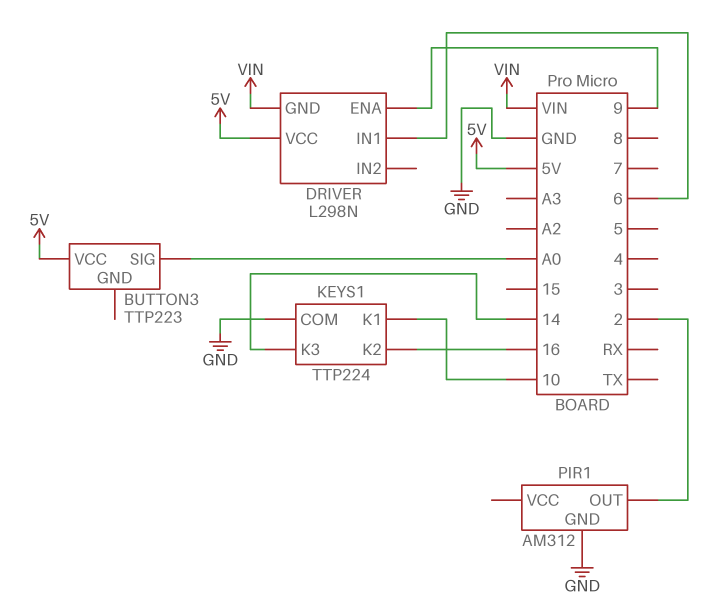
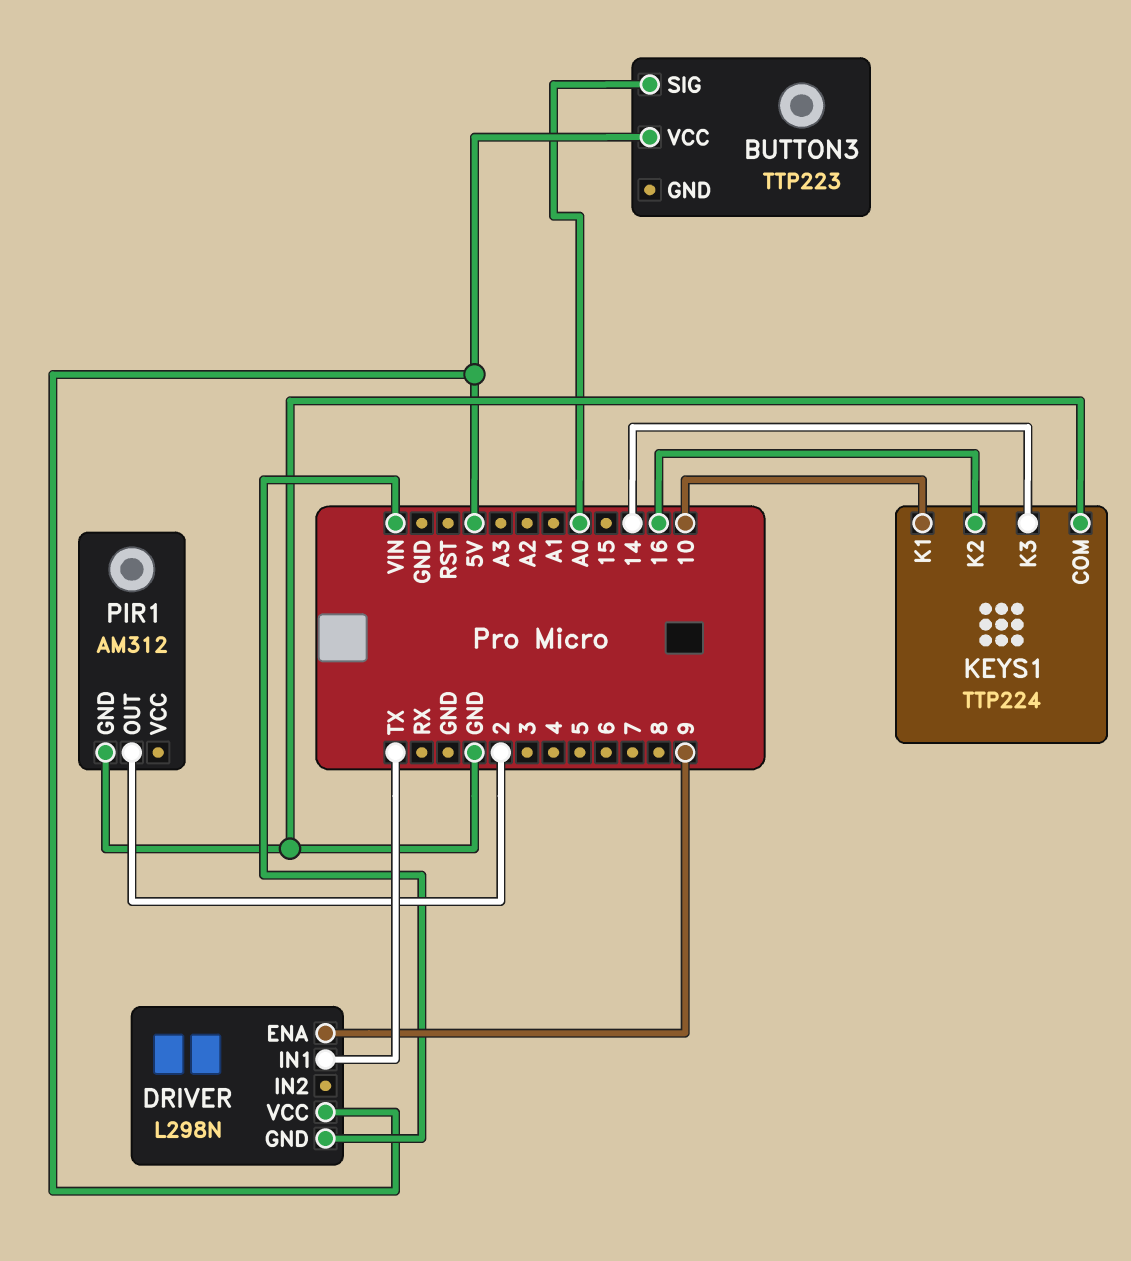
DRIVER pin IN1: 6 -> TX

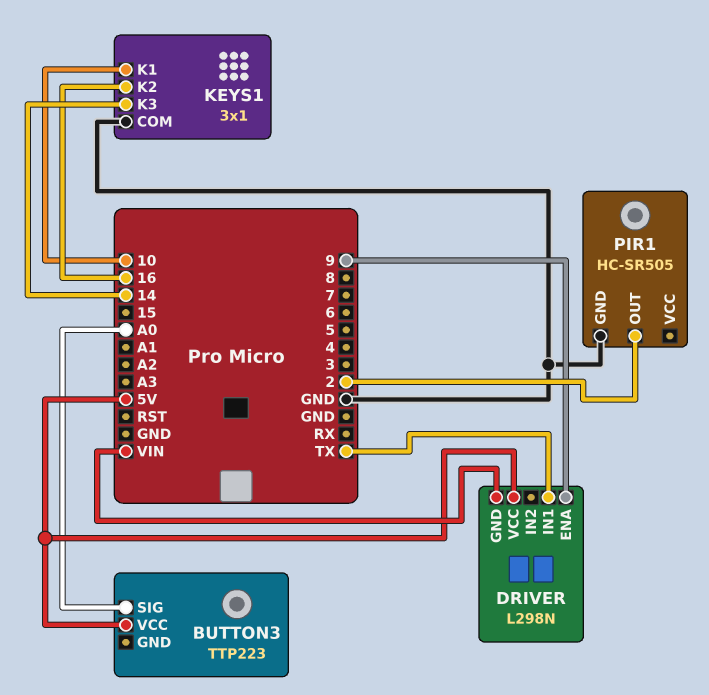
KEYS1: TTP224 -> 3x1
PIR1: AM312 -> HC-SR505

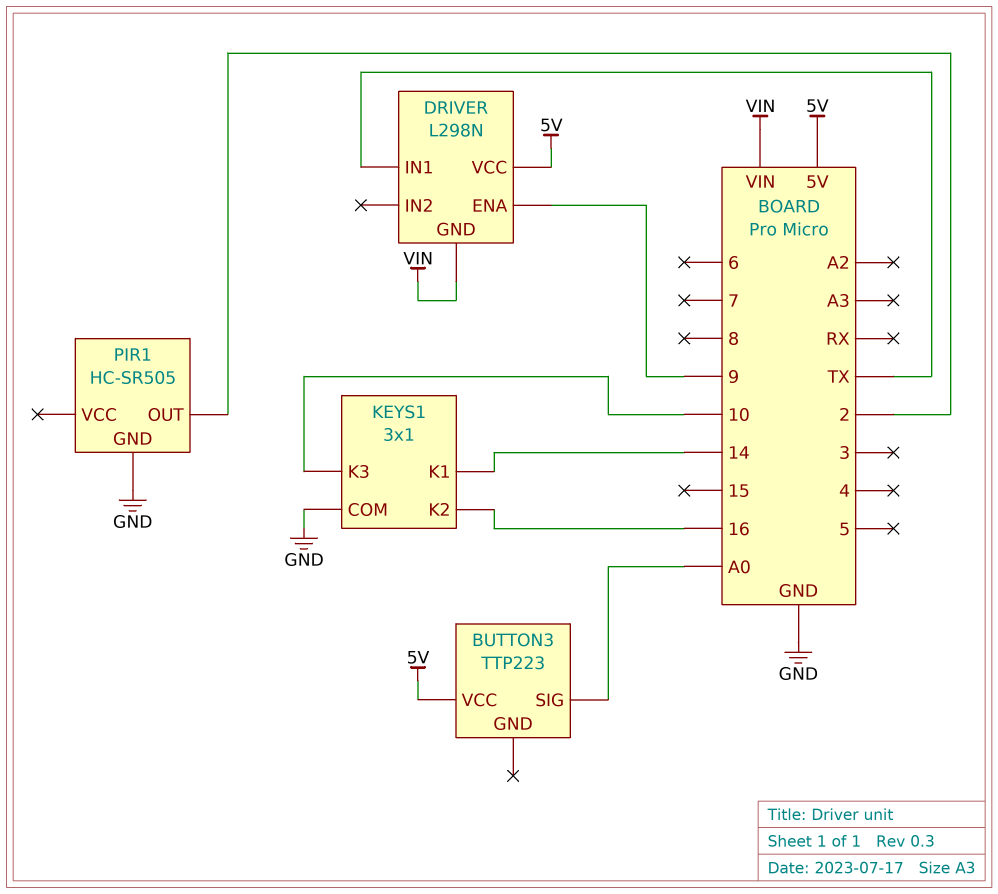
KEYS1 pin K1: 10 -> 14
KEYS1 pin K3: 14 -> 10

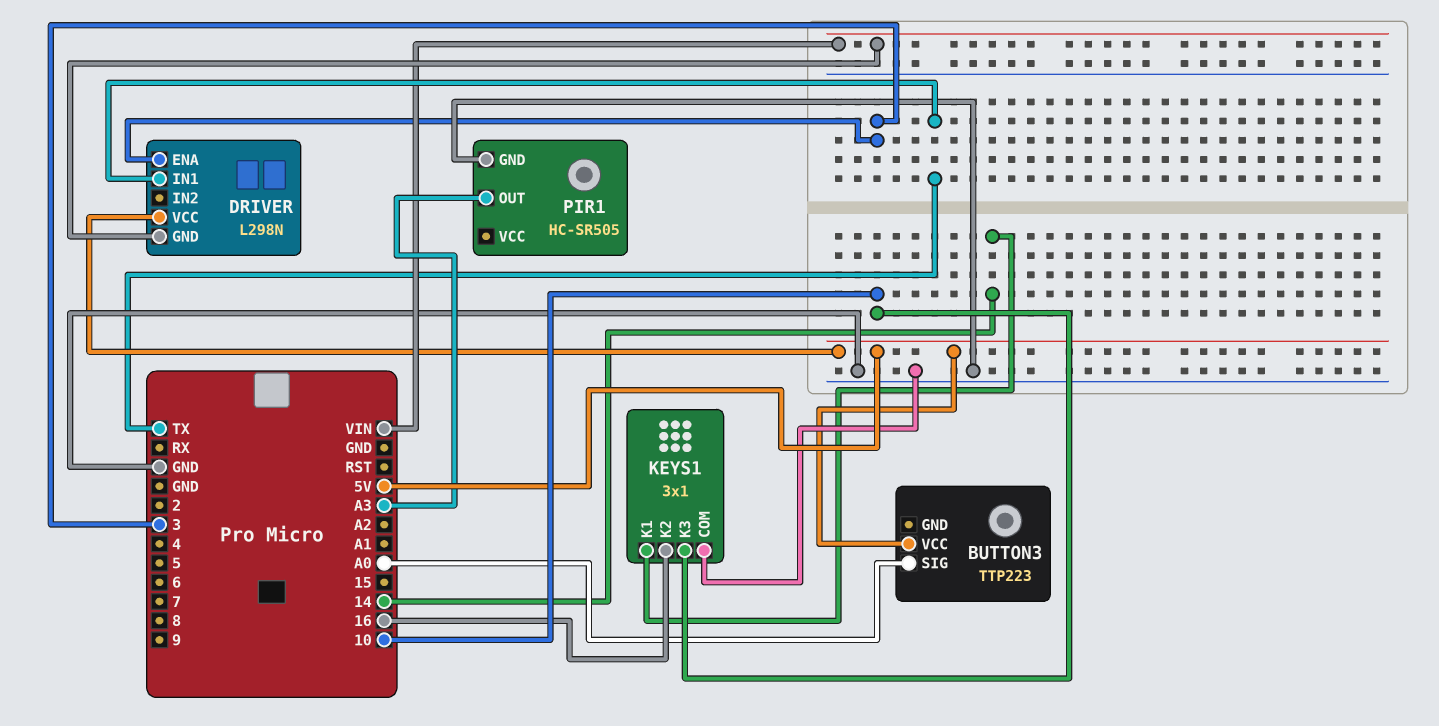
DRIVER pin ENA: 9 -> 3
PIR1 pin OUT: 2 -> A3

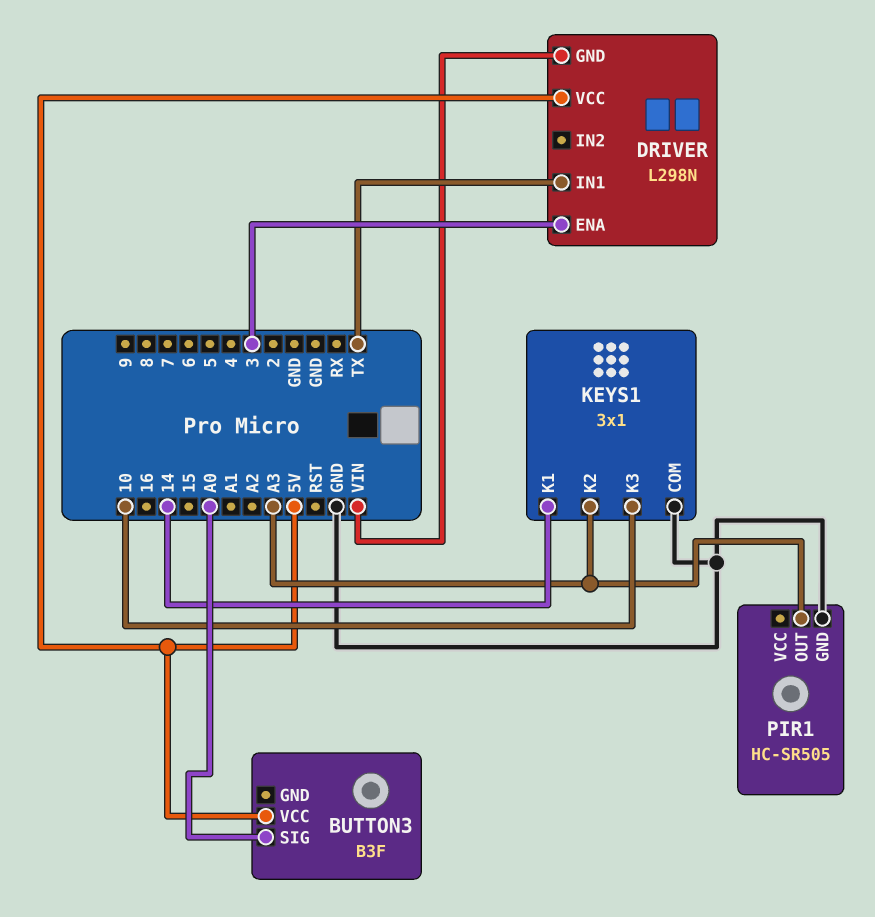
BUTTON3: TTP223 -> B3F
KEYS1 pin K2: 16 -> A3

